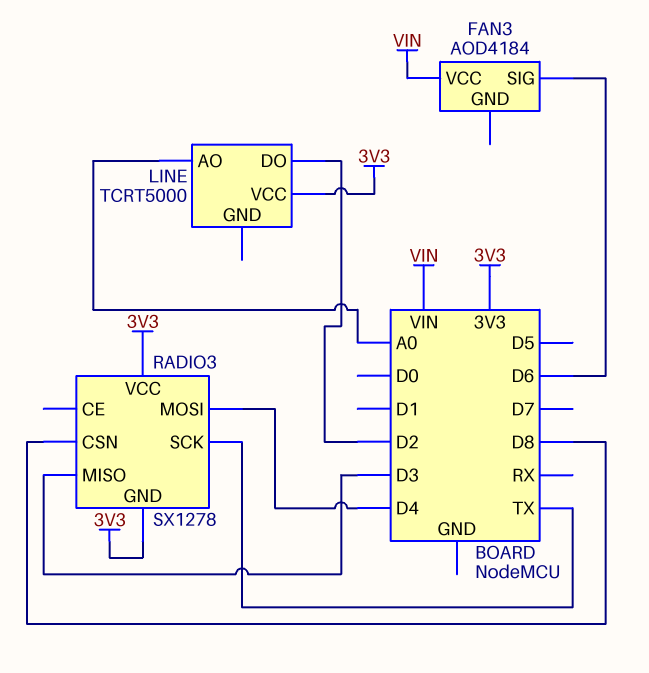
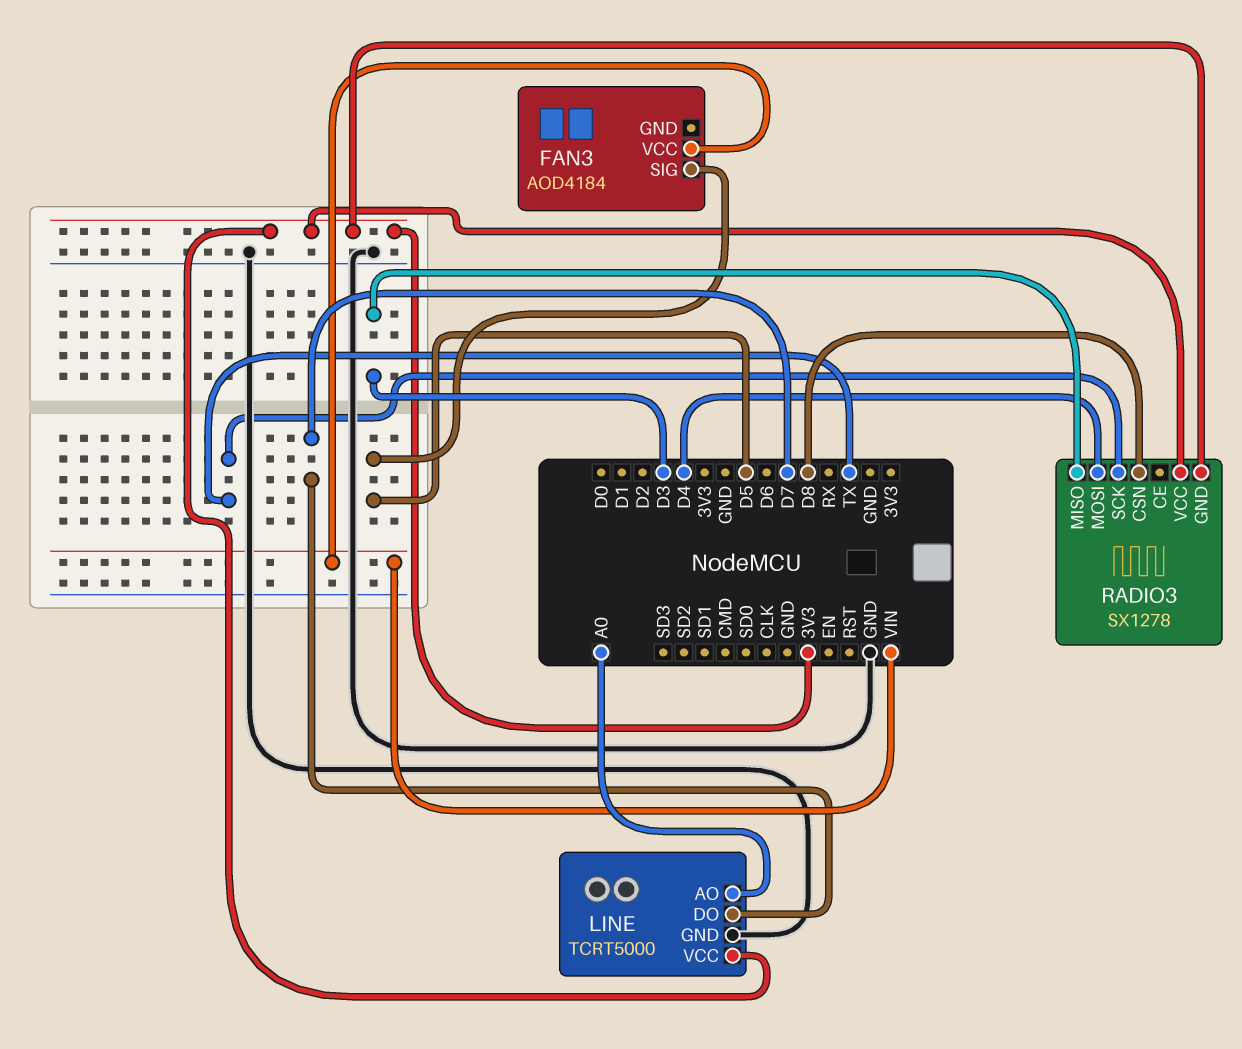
FAN3 pin SIG: D6 -> D5
LINE pin DO: D2 -> D7
LINE pin GND: none -> GND

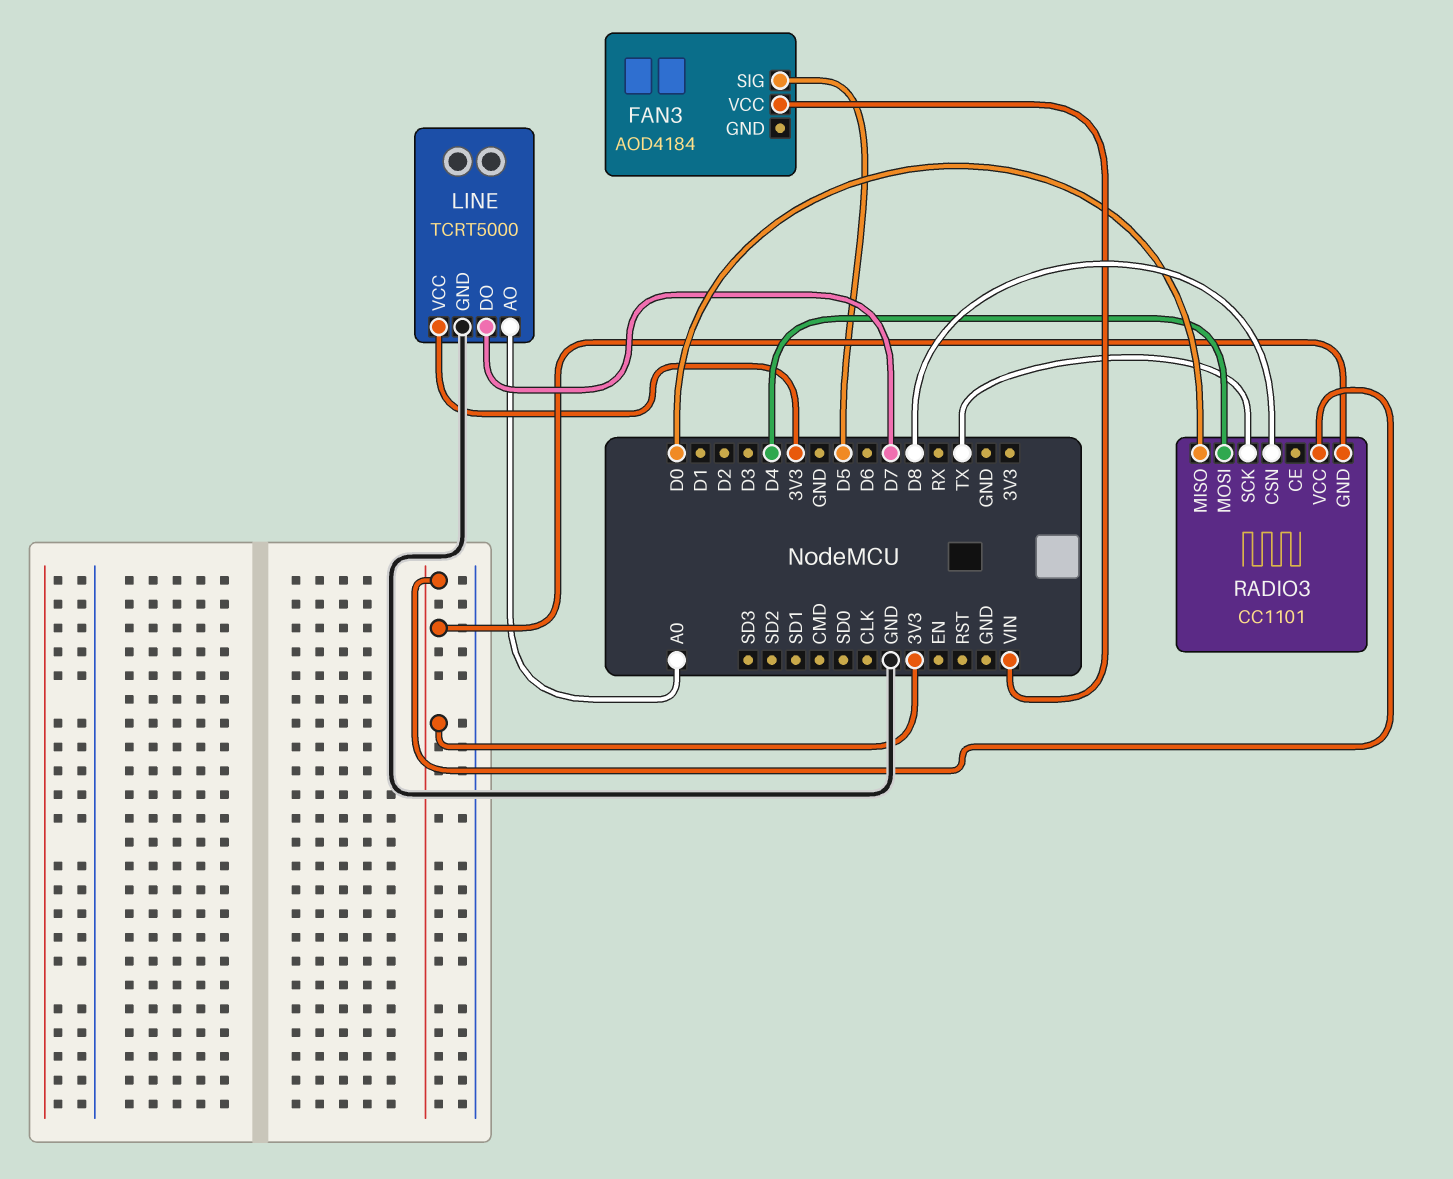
RADIO3: SX1278 -> CC1101
RADIO3 pin MISO: D3 -> D0

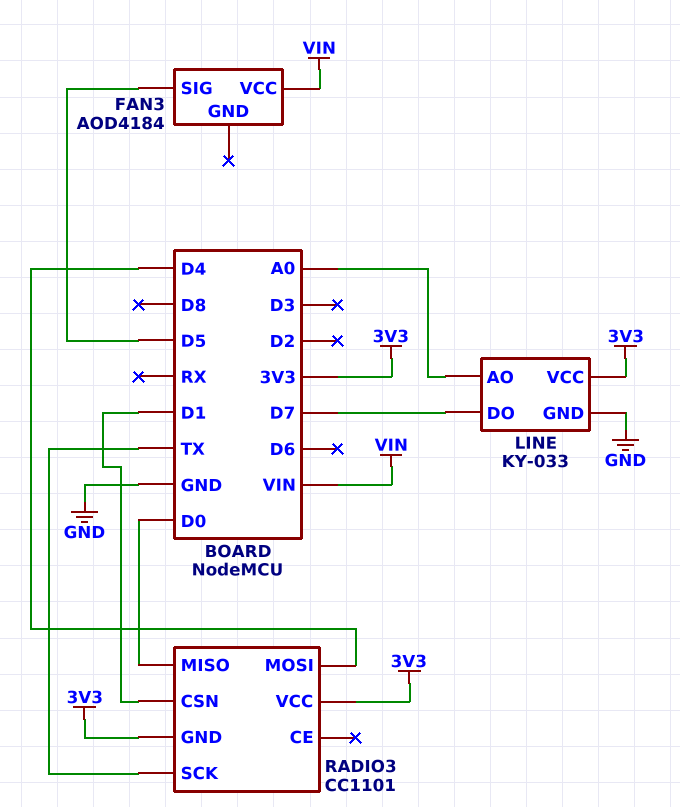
LINE: TCRT5000 -> KY-033
RADIO3 pin CSN: D8 -> D1

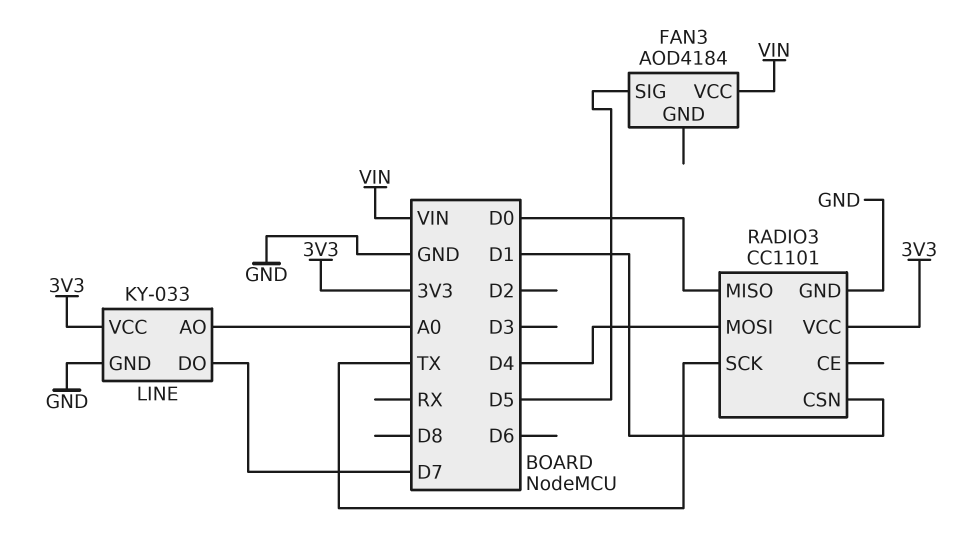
RADIO3 pin GND: 3V3 -> GND

